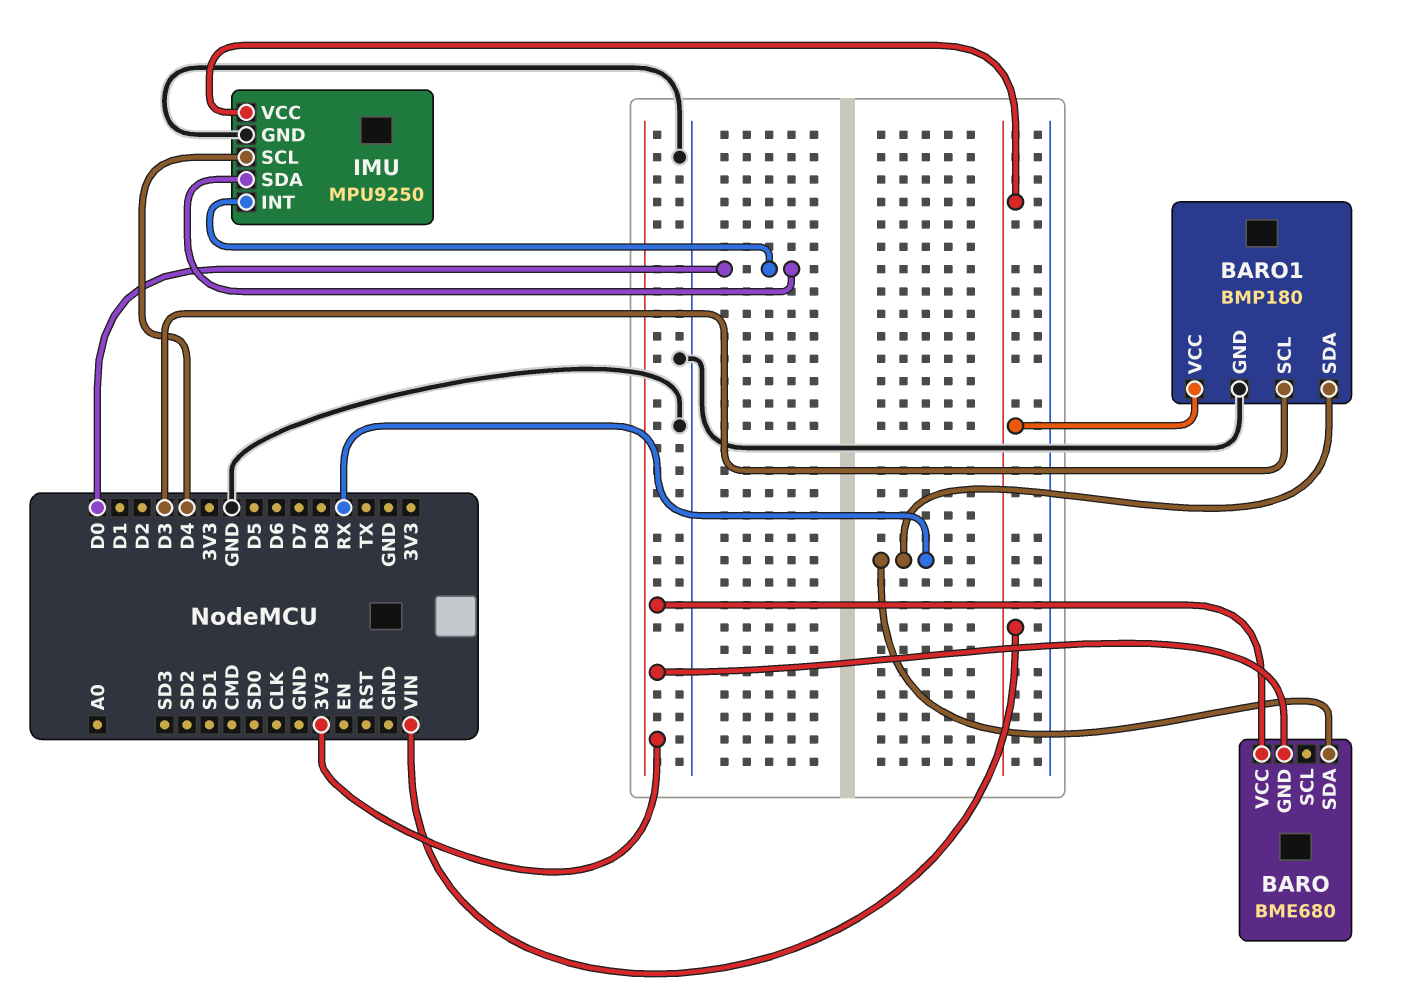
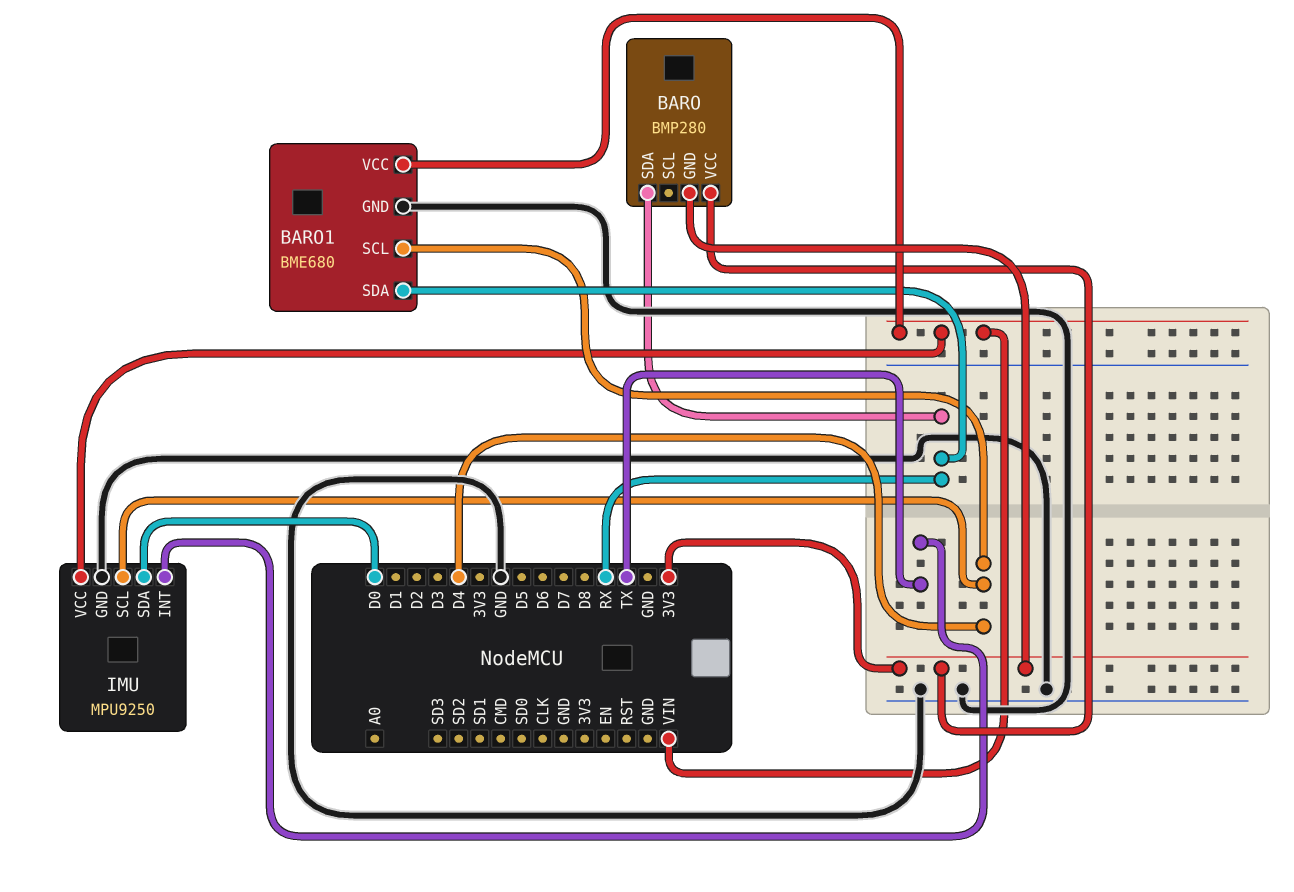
BARO: BME680 -> BMP280
BARO1: BMP180 -> BME680
BARO1 pin SCL: D3 -> D4
IMU pin INT: D0 -> TX

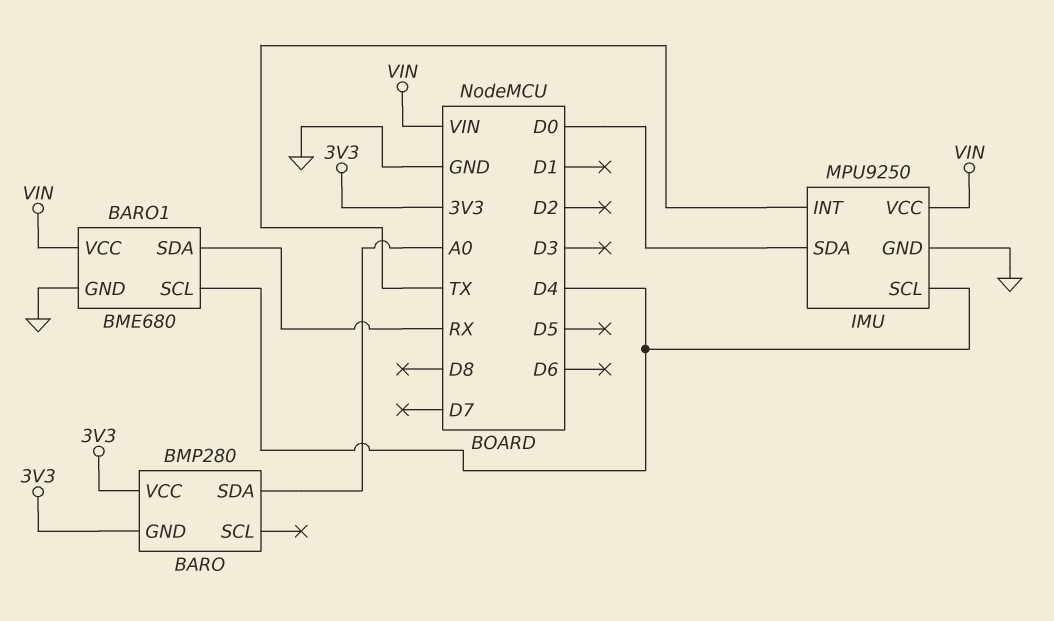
BARO pin SDA: RX -> A0

